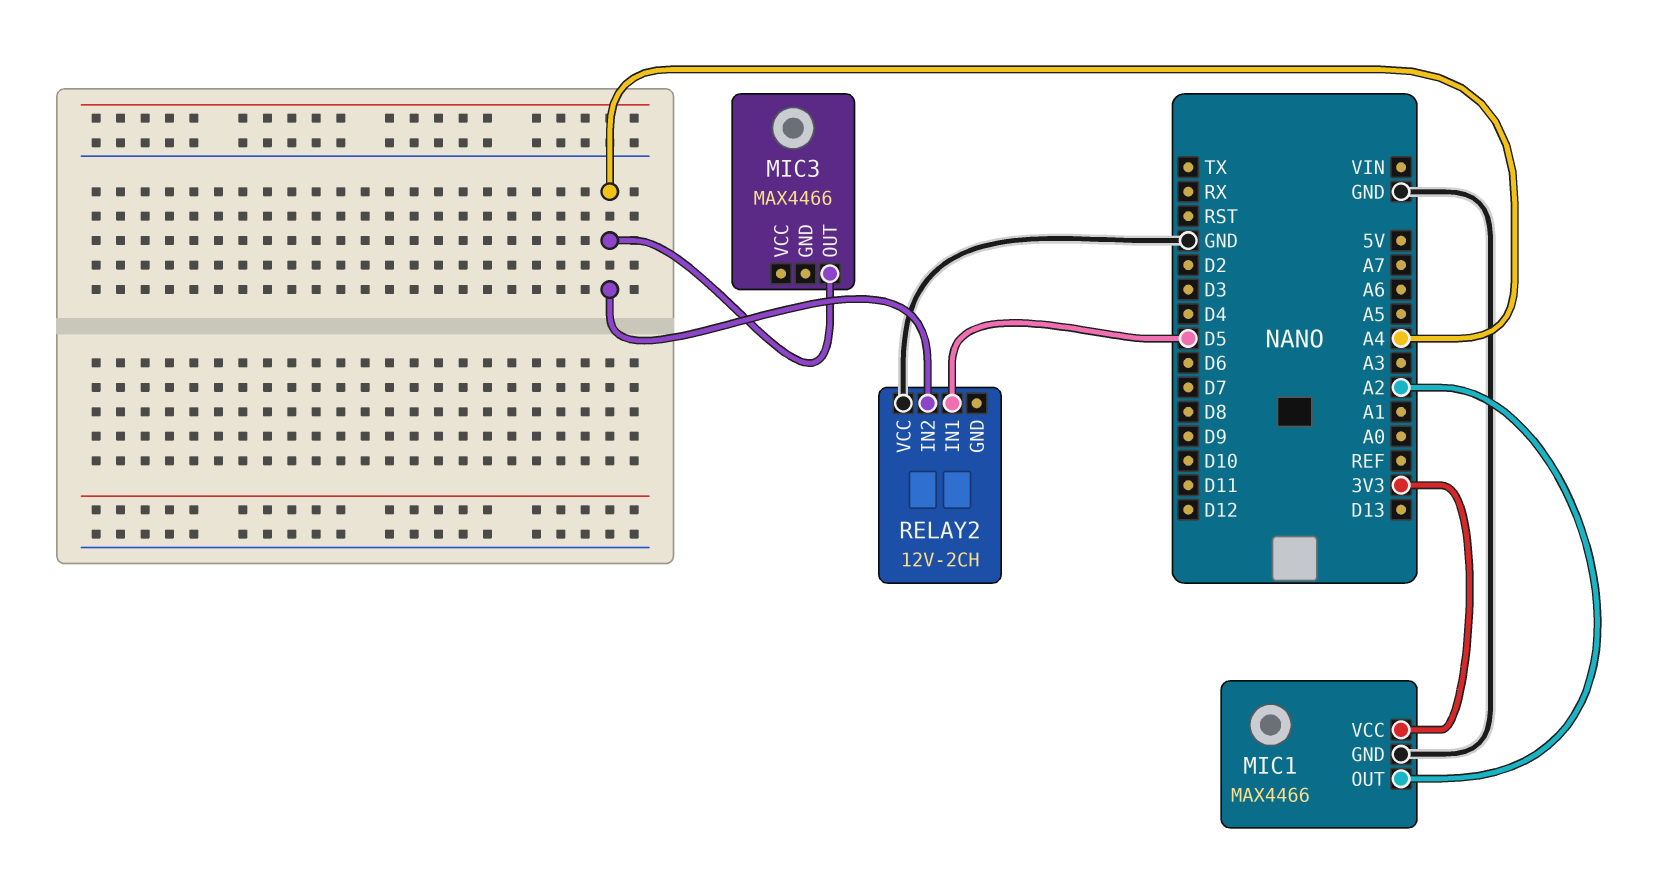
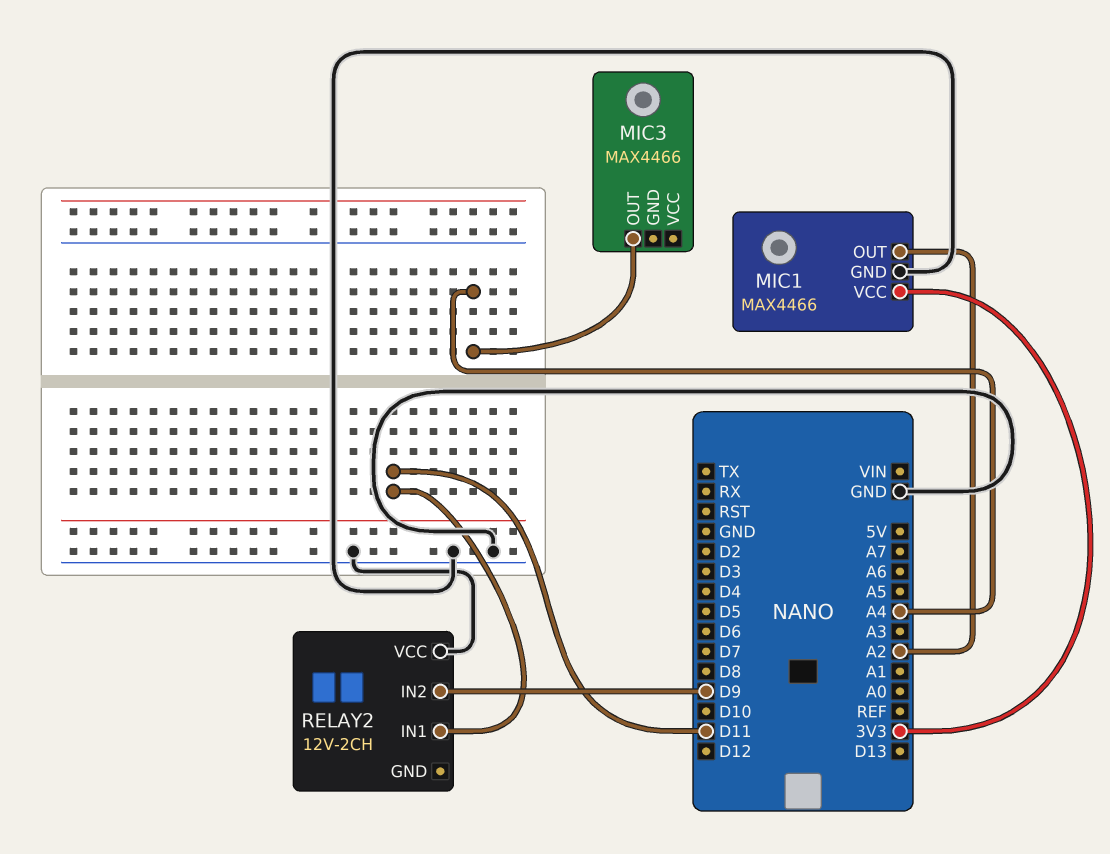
RELAY2 pin IN1: D5 -> D11
RELAY2 pin IN2: A4 -> D9

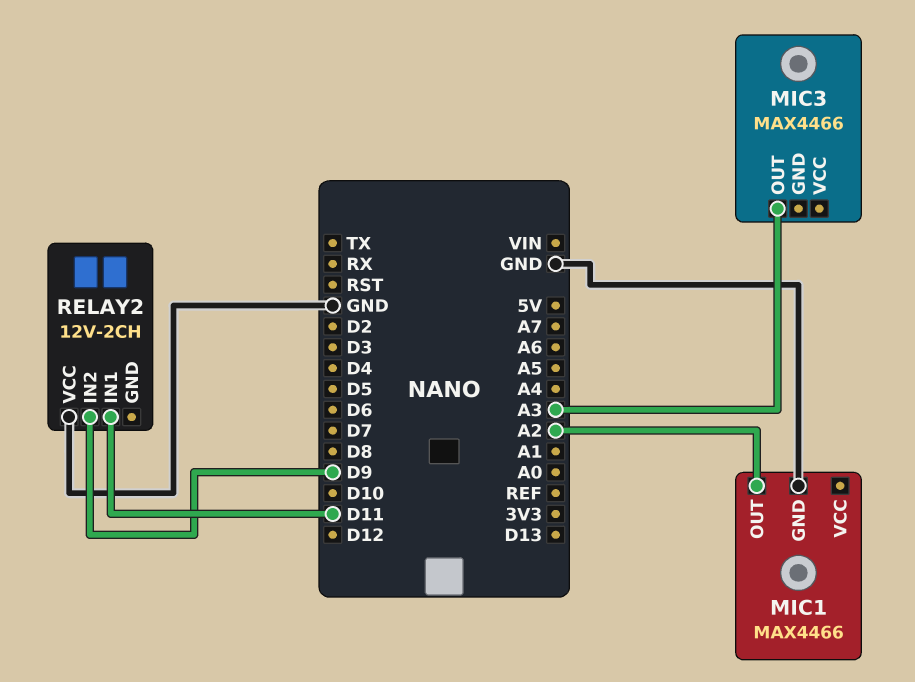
MIC1 pin VCC: 3V3 -> none
MIC3 pin OUT: A4 -> A3

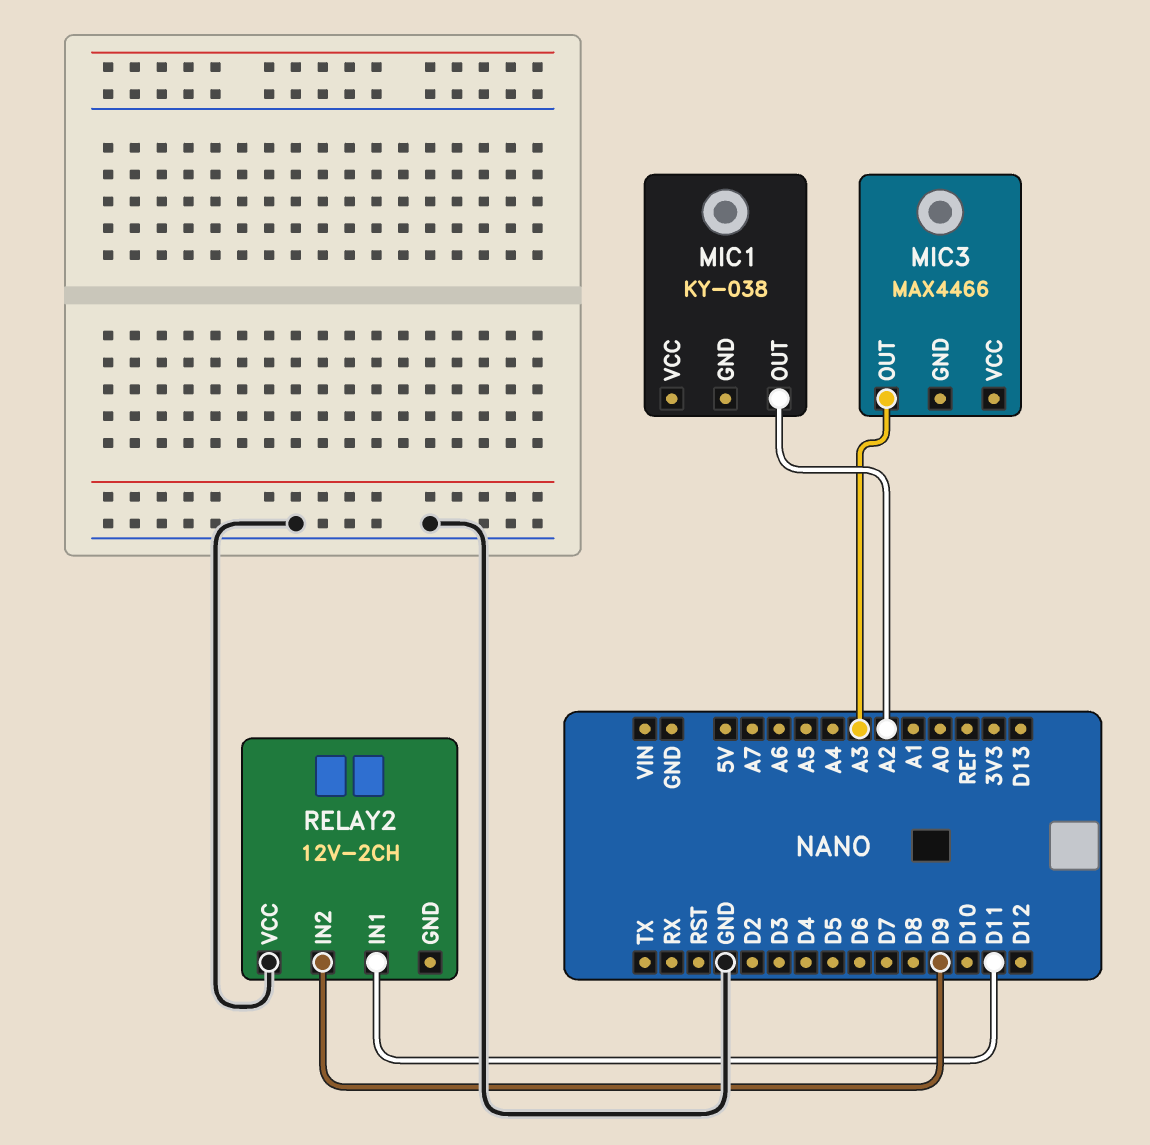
MIC1: MAX4466 -> KY-038
MIC1 pin GND: GND -> none

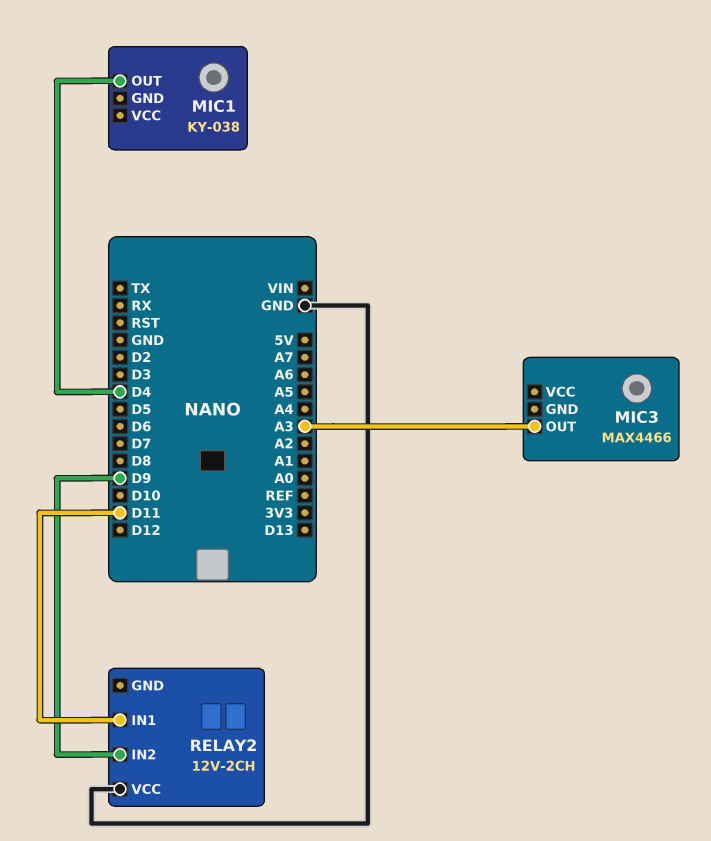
MIC1 pin OUT: A2 -> D4

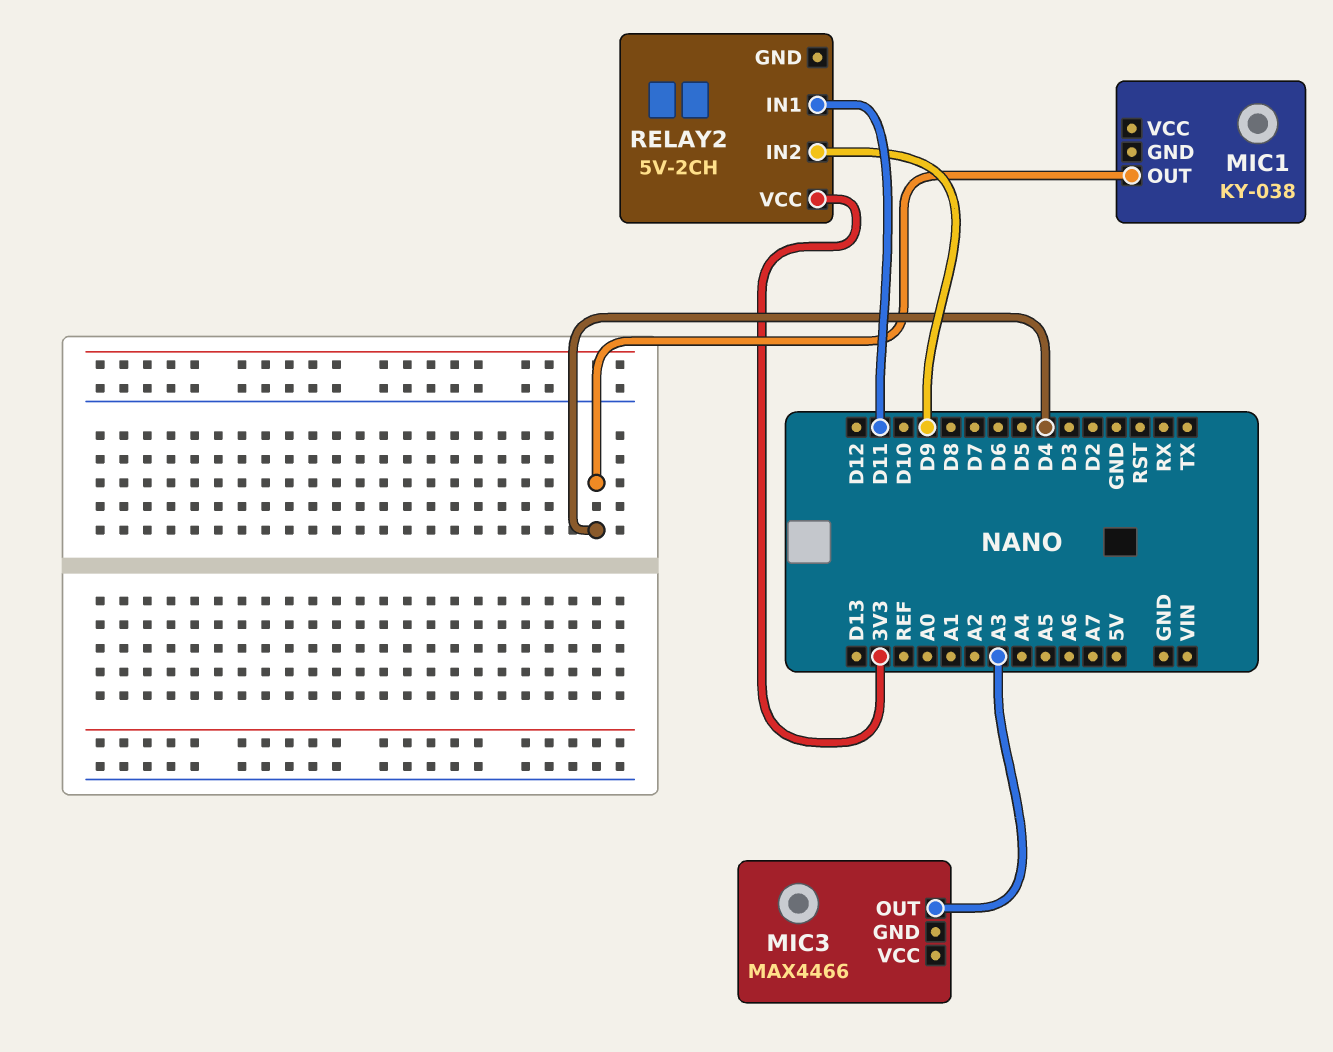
RELAY2: 12V-2CH -> 5V-2CH
RELAY2 pin VCC: GND -> 3V3

